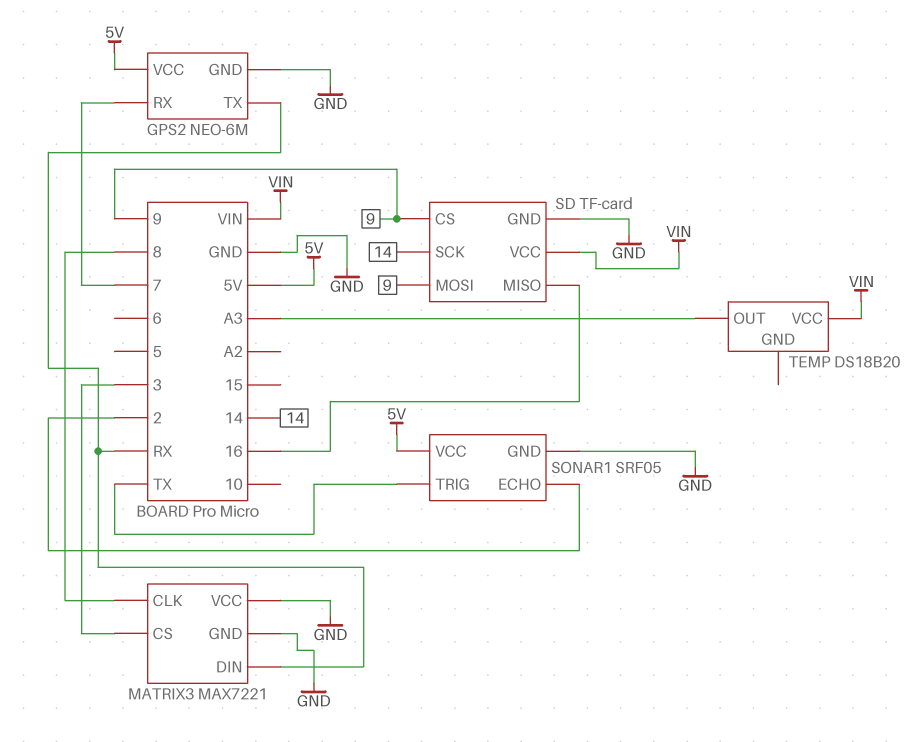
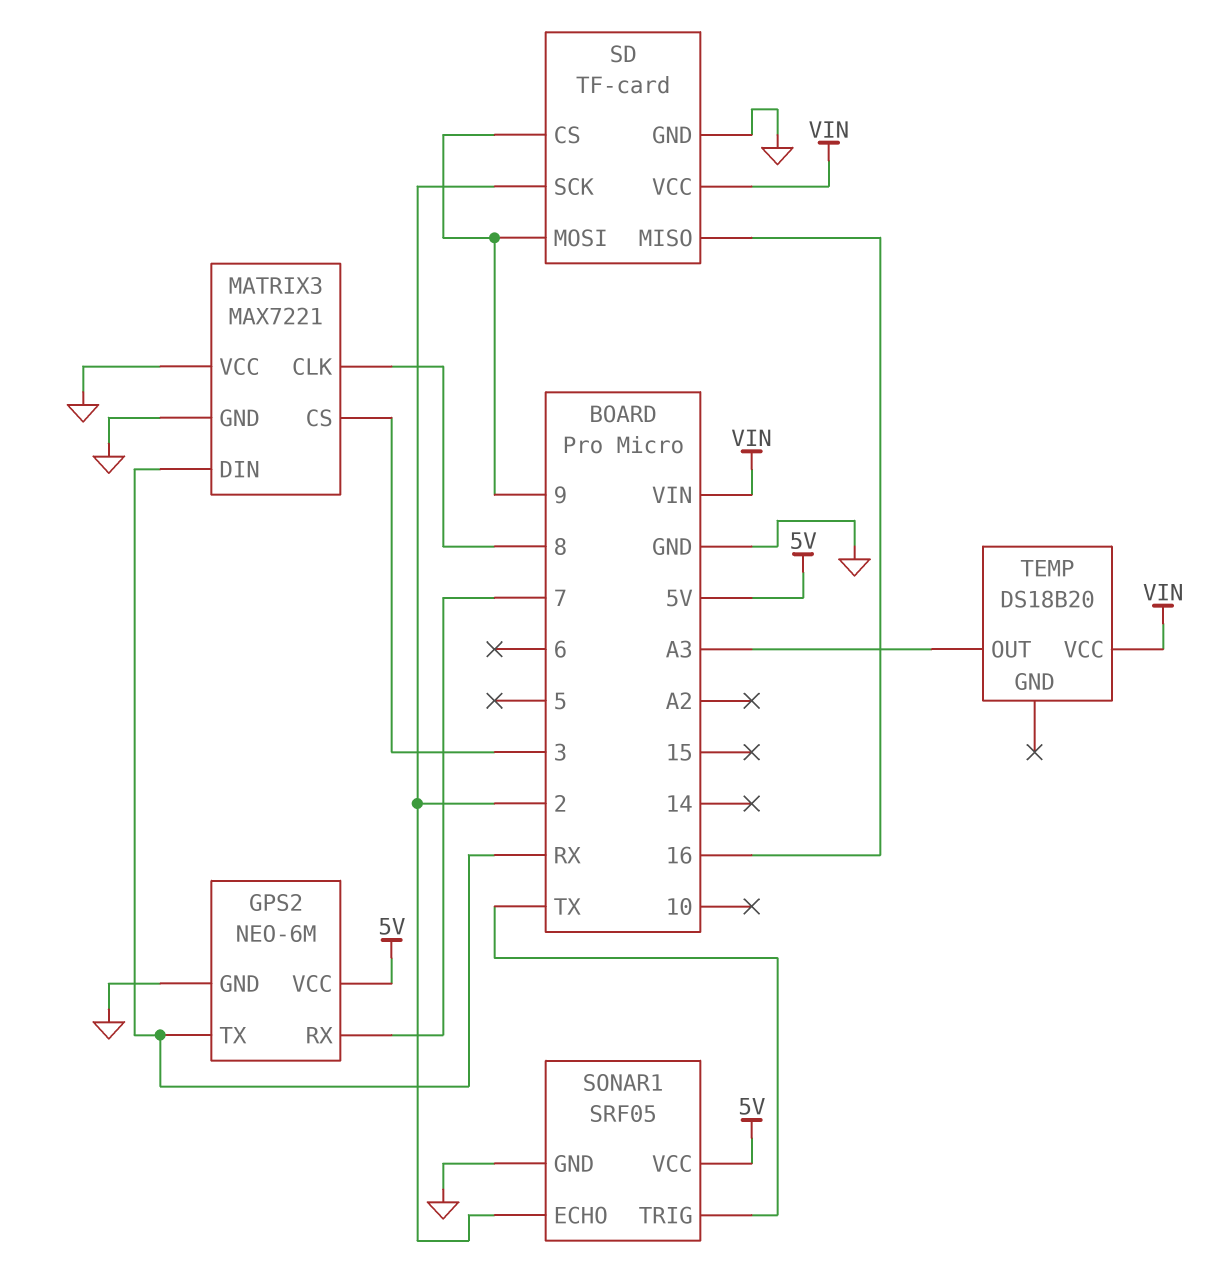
SD pin SCK: 14 -> 2

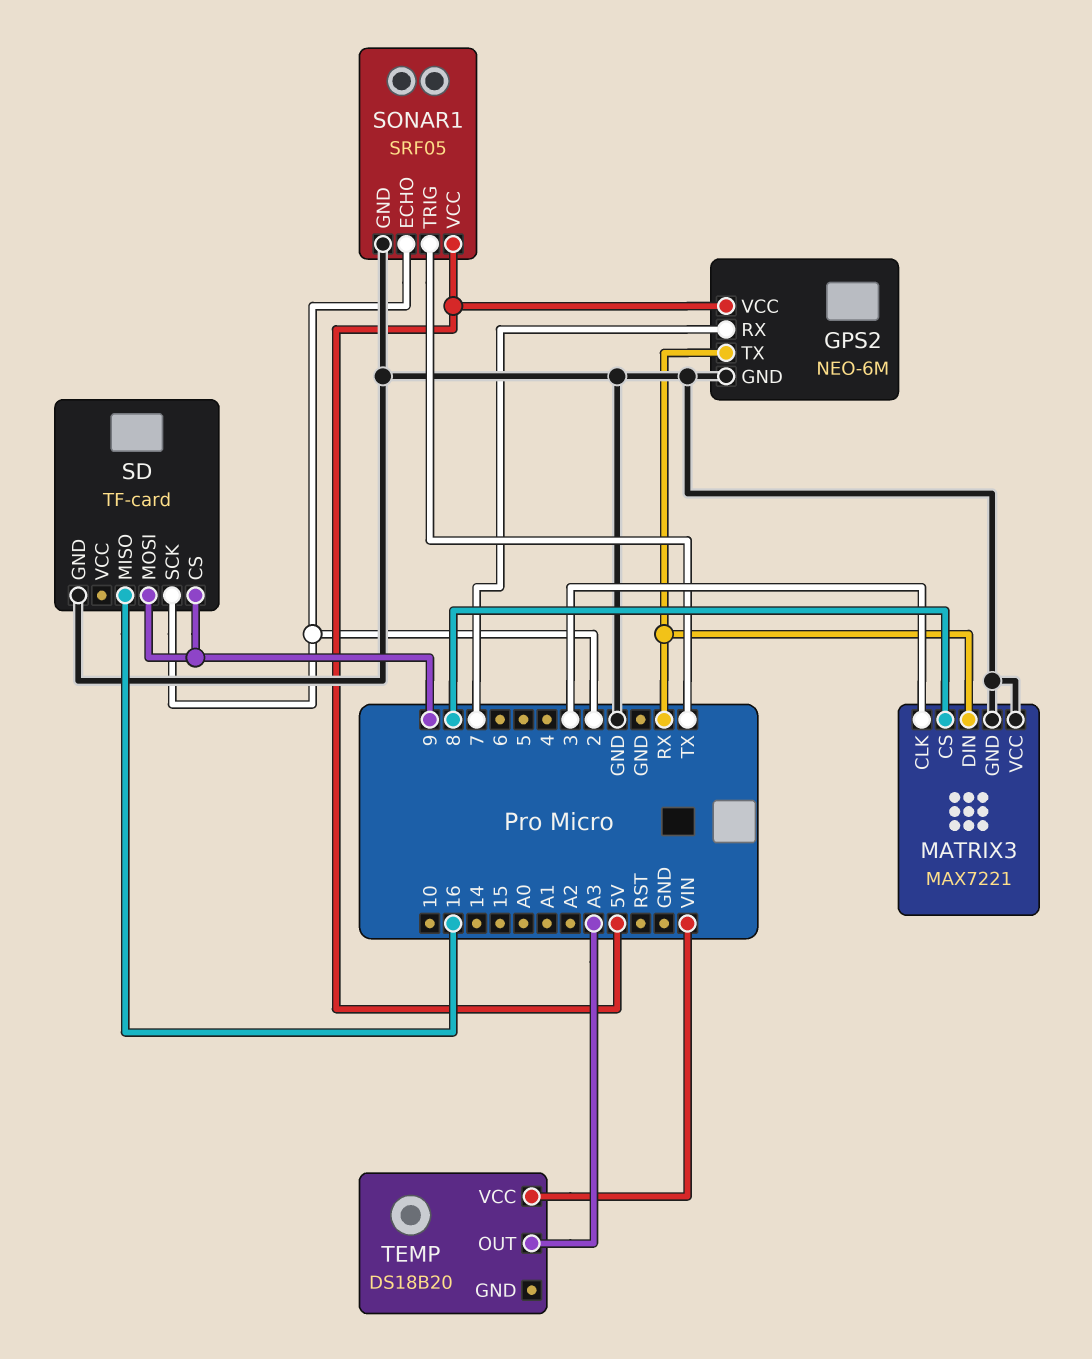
MATRIX3 pin CLK: 8 -> 3
MATRIX3 pin CS: 3 -> 8
SD pin VCC: VIN -> none

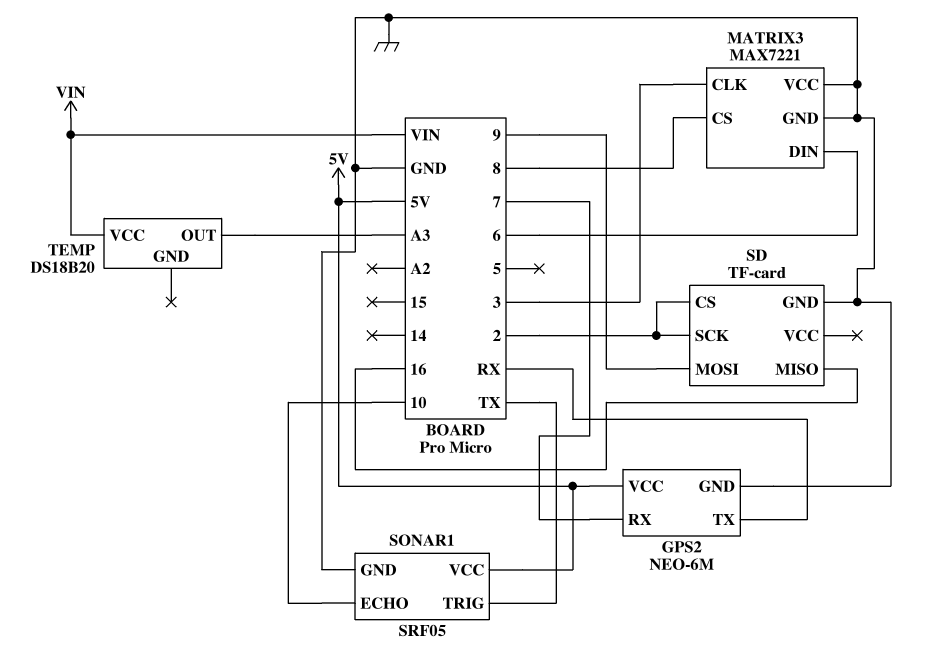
MATRIX3 pin DIN: RX -> 6
SD pin CS: 9 -> 2
SONAR1 pin ECHO: 2 -> 10

